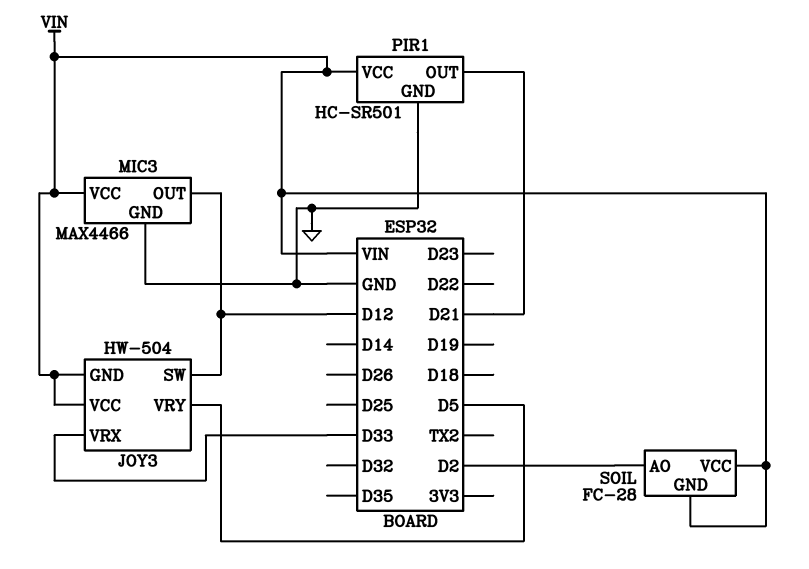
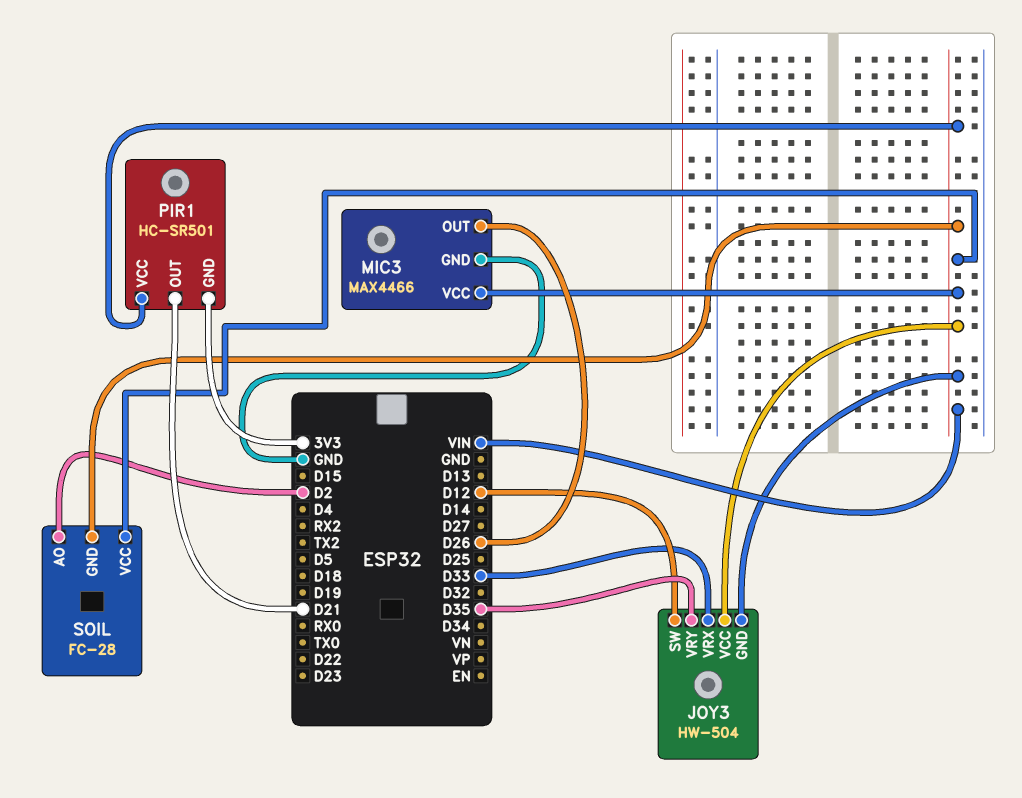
JOY3 pin VRY: D5 -> D35
MIC3 pin OUT: D12 -> D26
PIR1 pin GND: GND -> 3V3

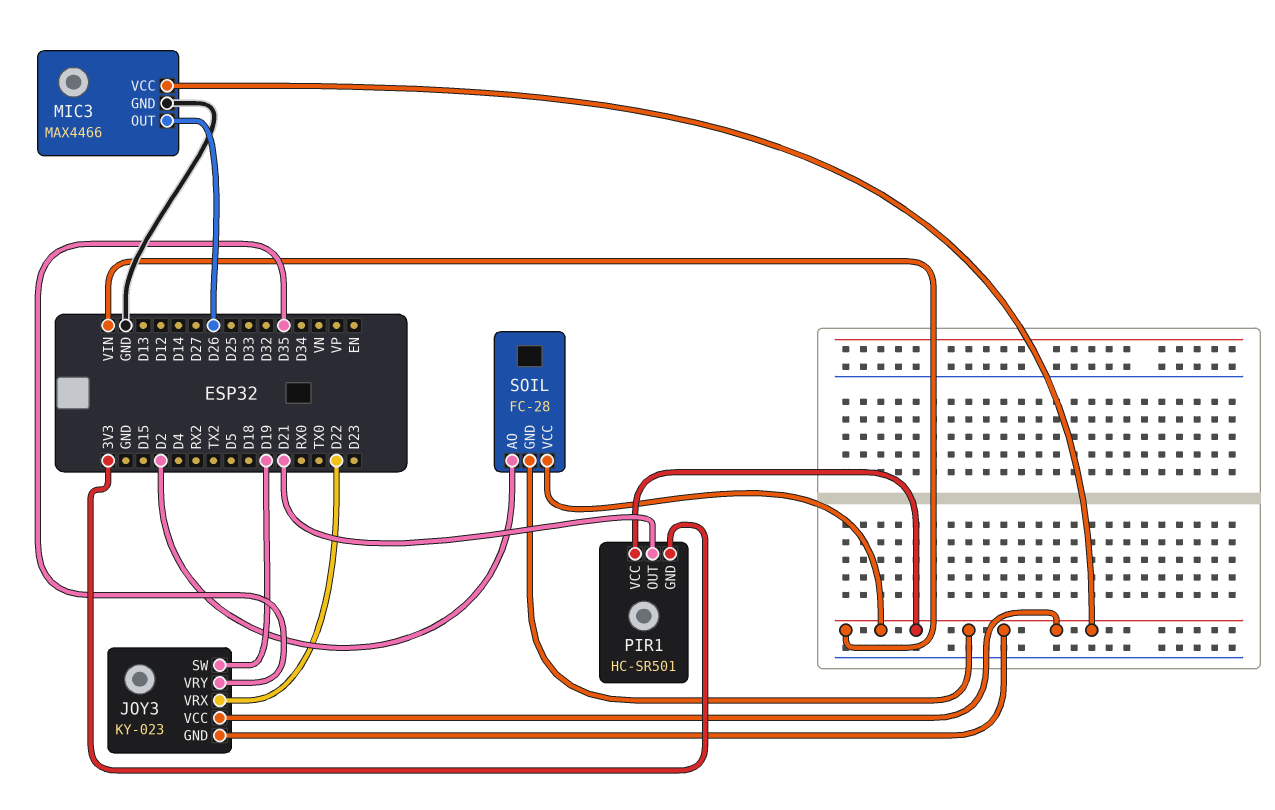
JOY3: HW-504 -> KY-023
JOY3 pin SW: D12 -> D19
JOY3 pin VRX: D33 -> D22

